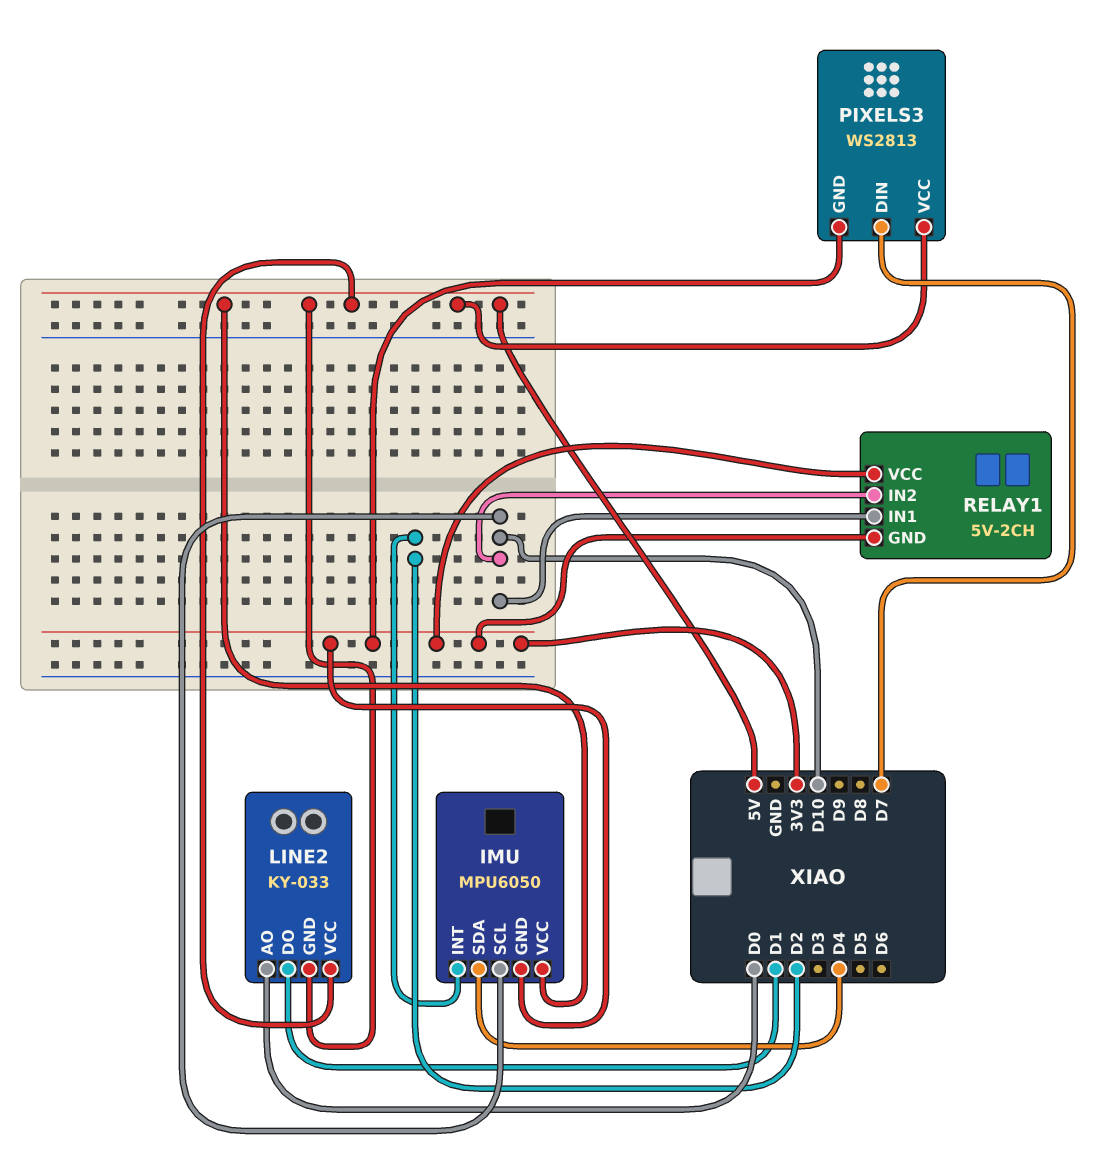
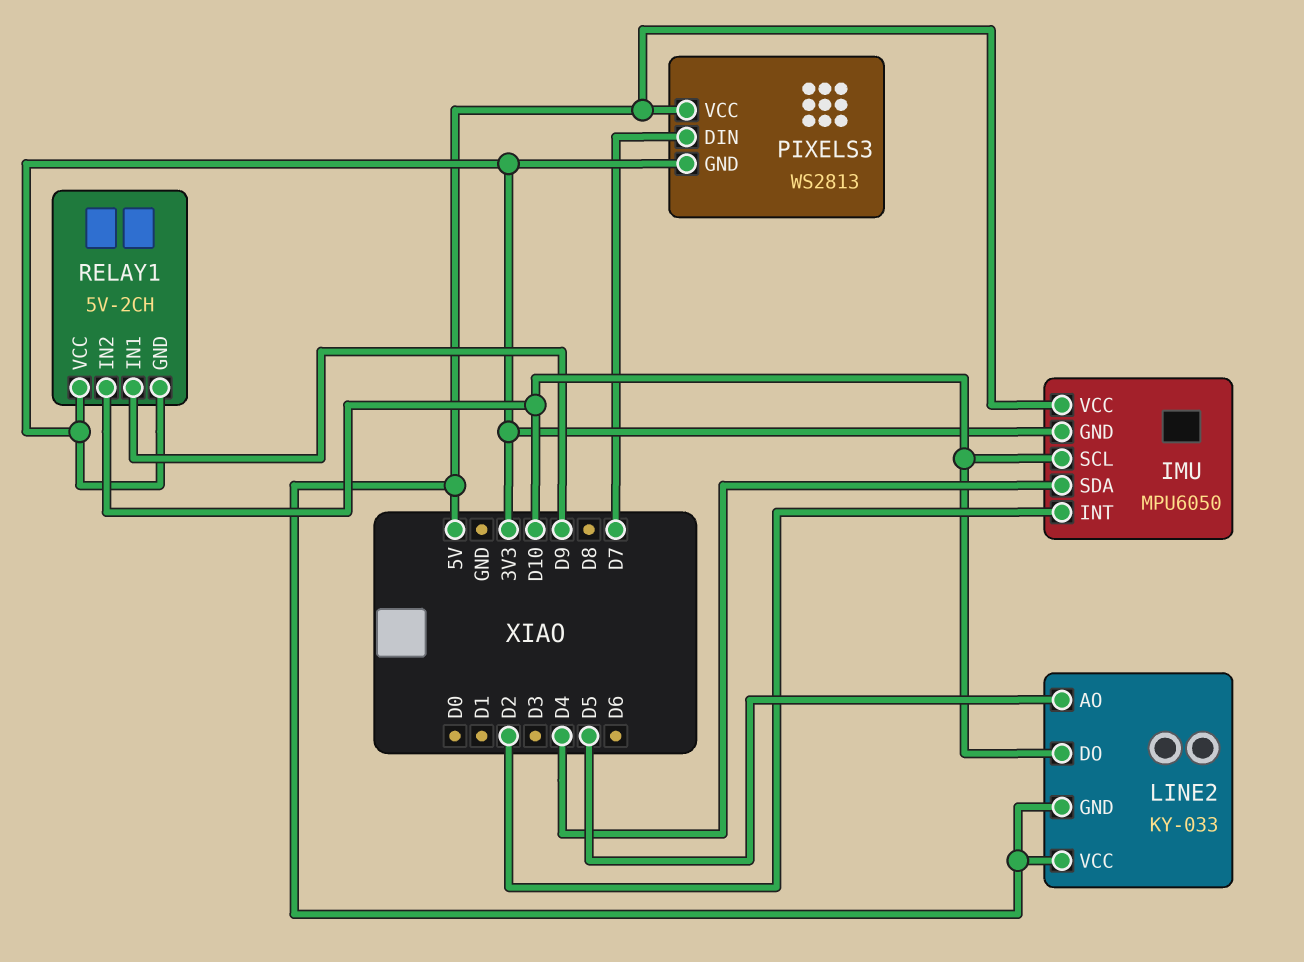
LINE2 pin AO: D0 -> D5
LINE2 pin DO: D1 -> D10
RELAY1 pin IN1: D10 -> D9

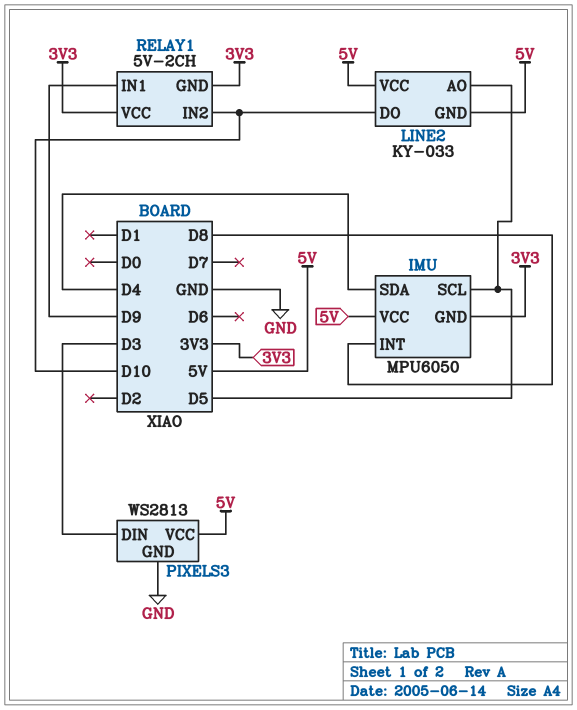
IMU pin INT: D2 -> D8
IMU pin SCL: D10 -> D5
PIXELS3 pin DIN: D7 -> D3
PIXELS3 pin GND: 3V3 -> GND

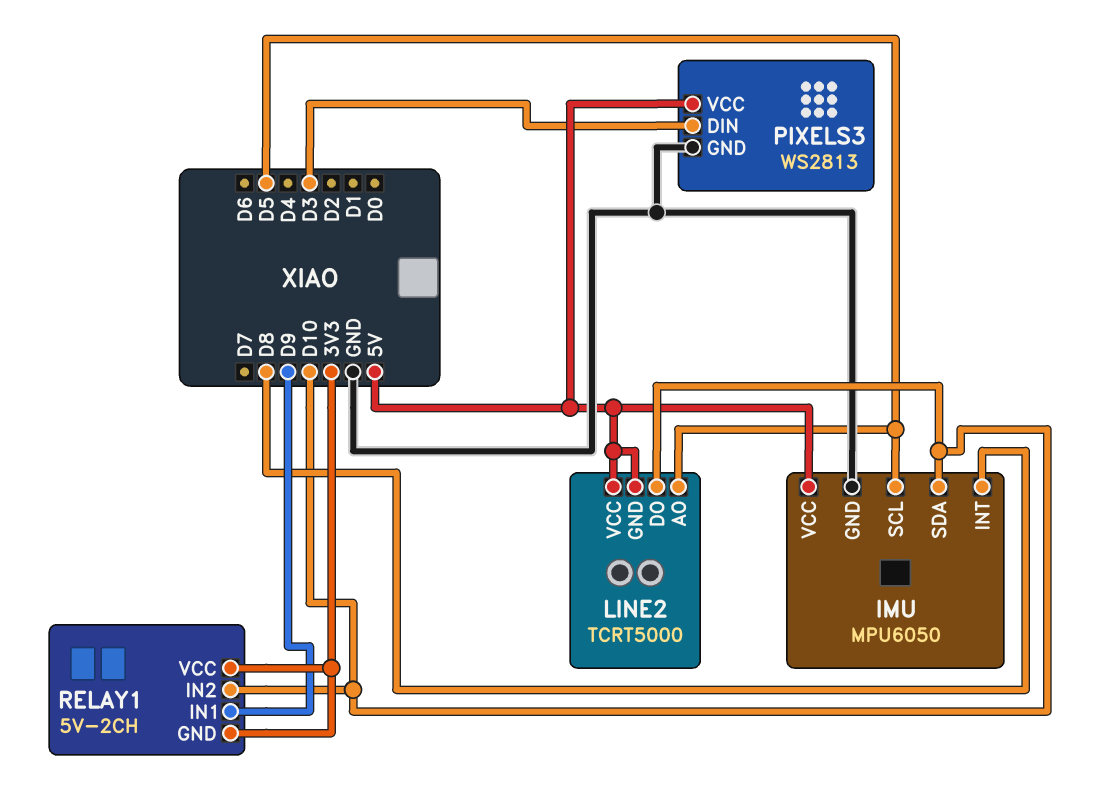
IMU pin GND: 3V3 -> GND
IMU pin SDA: D4 -> D10
LINE2: KY-033 -> TCRT5000

